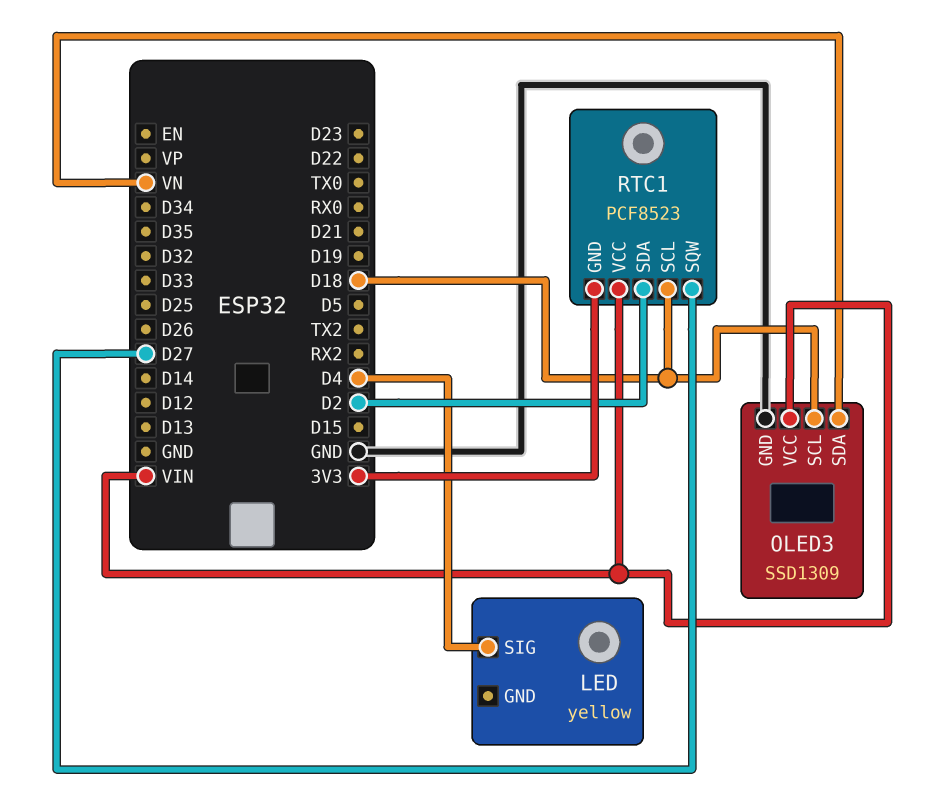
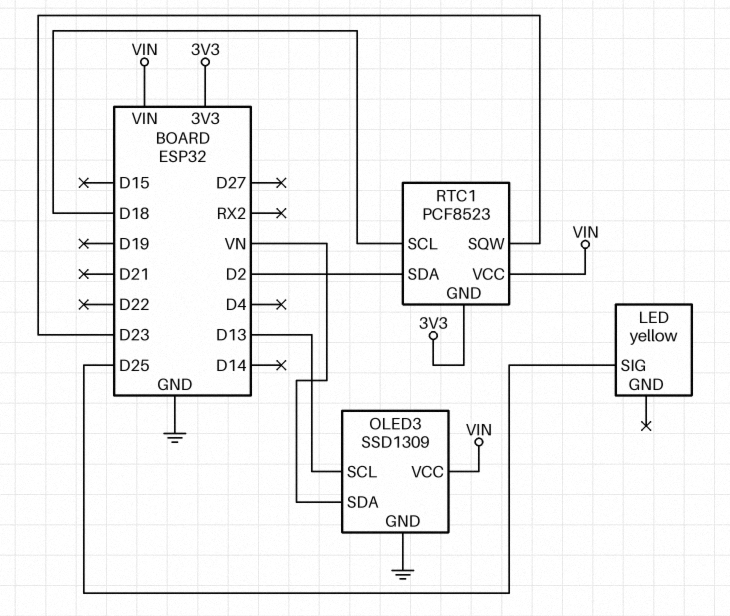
LED pin SIG: D4 -> D25
OLED3 pin SCL: D18 -> D13
RTC1 pin SQW: D27 -> D23

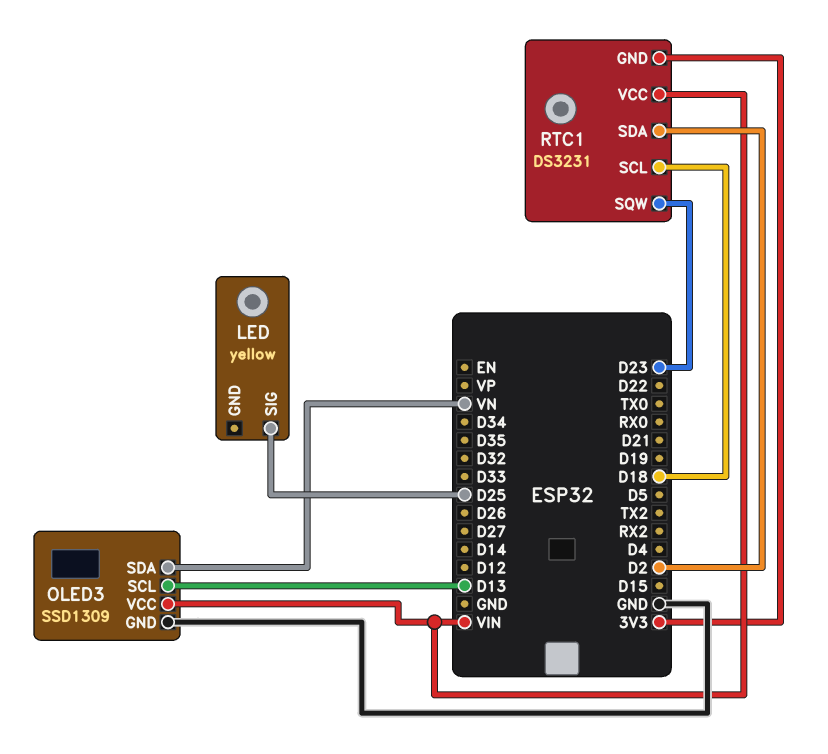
RTC1: PCF8523 -> DS3231

